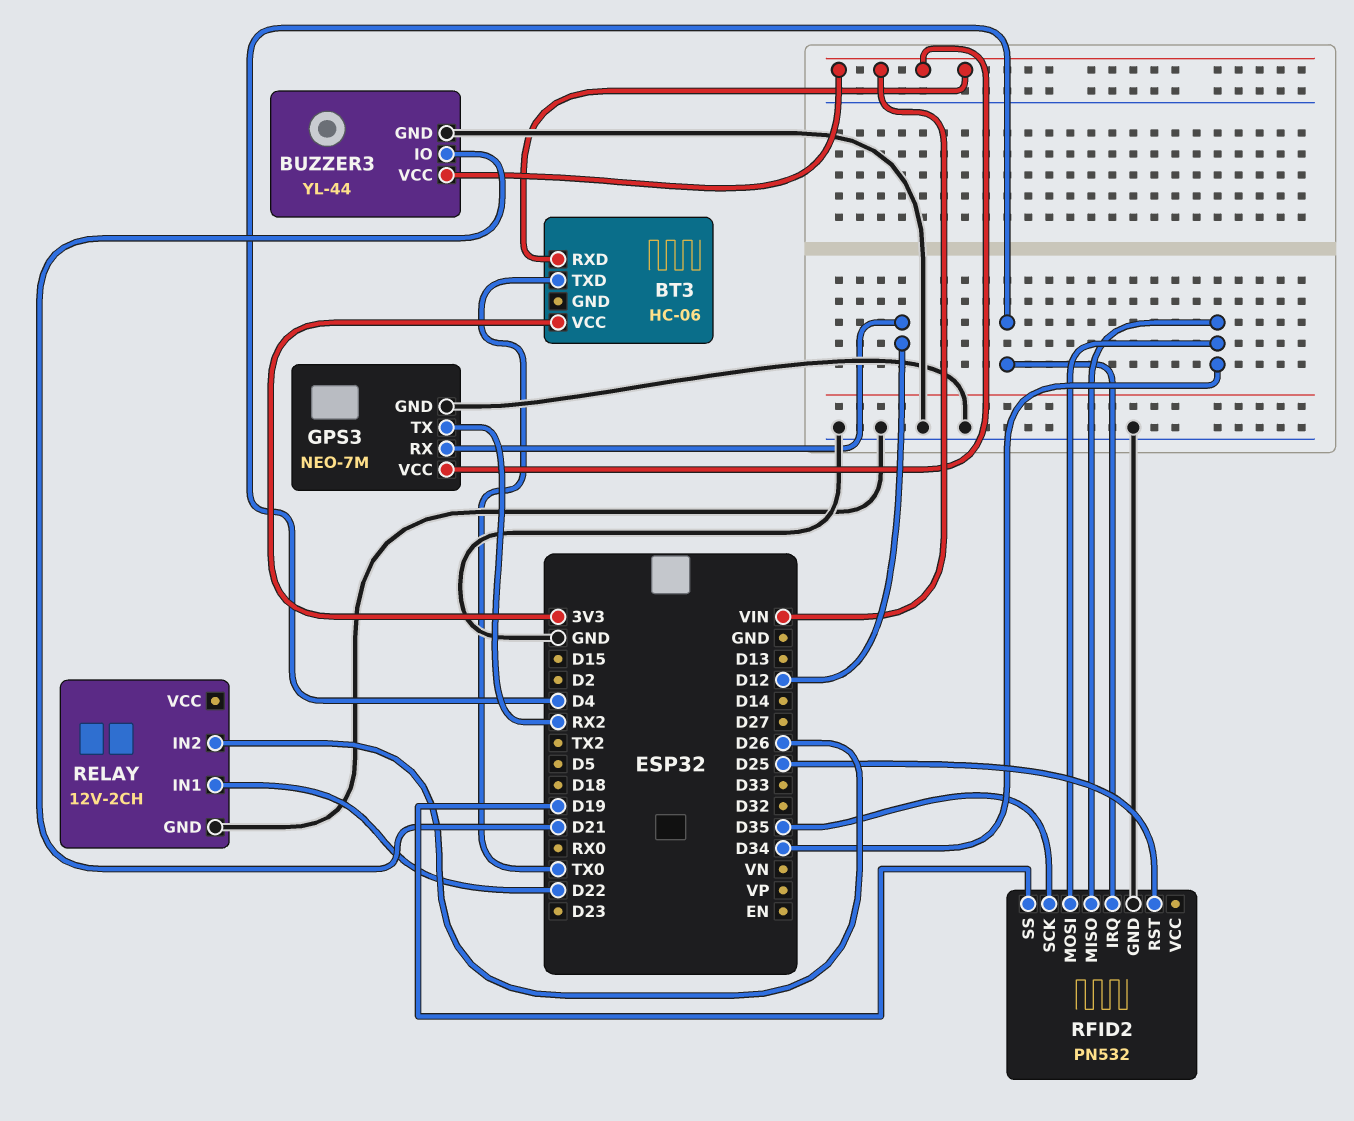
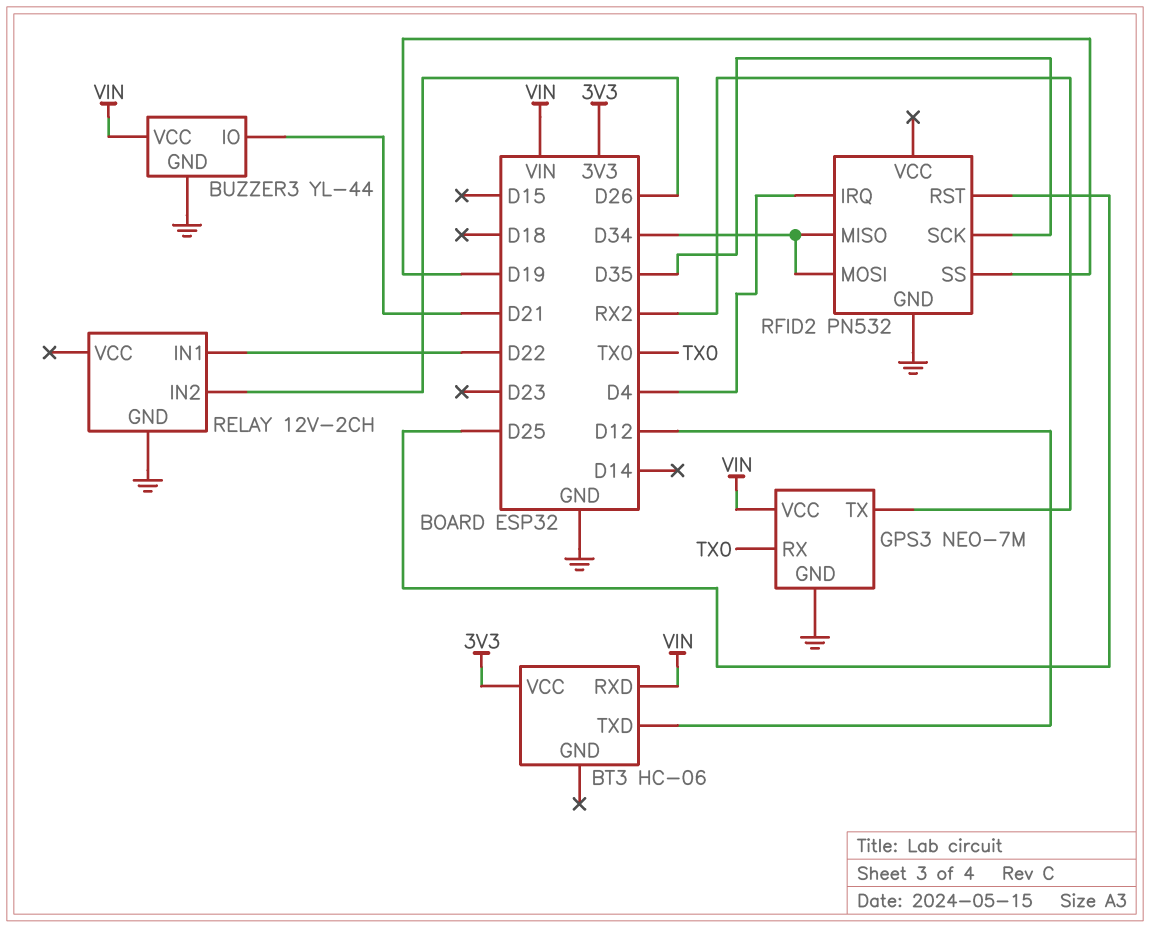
BT3 pin TXD: TX0 -> D12
GPS3 pin RX: D12 -> TX0

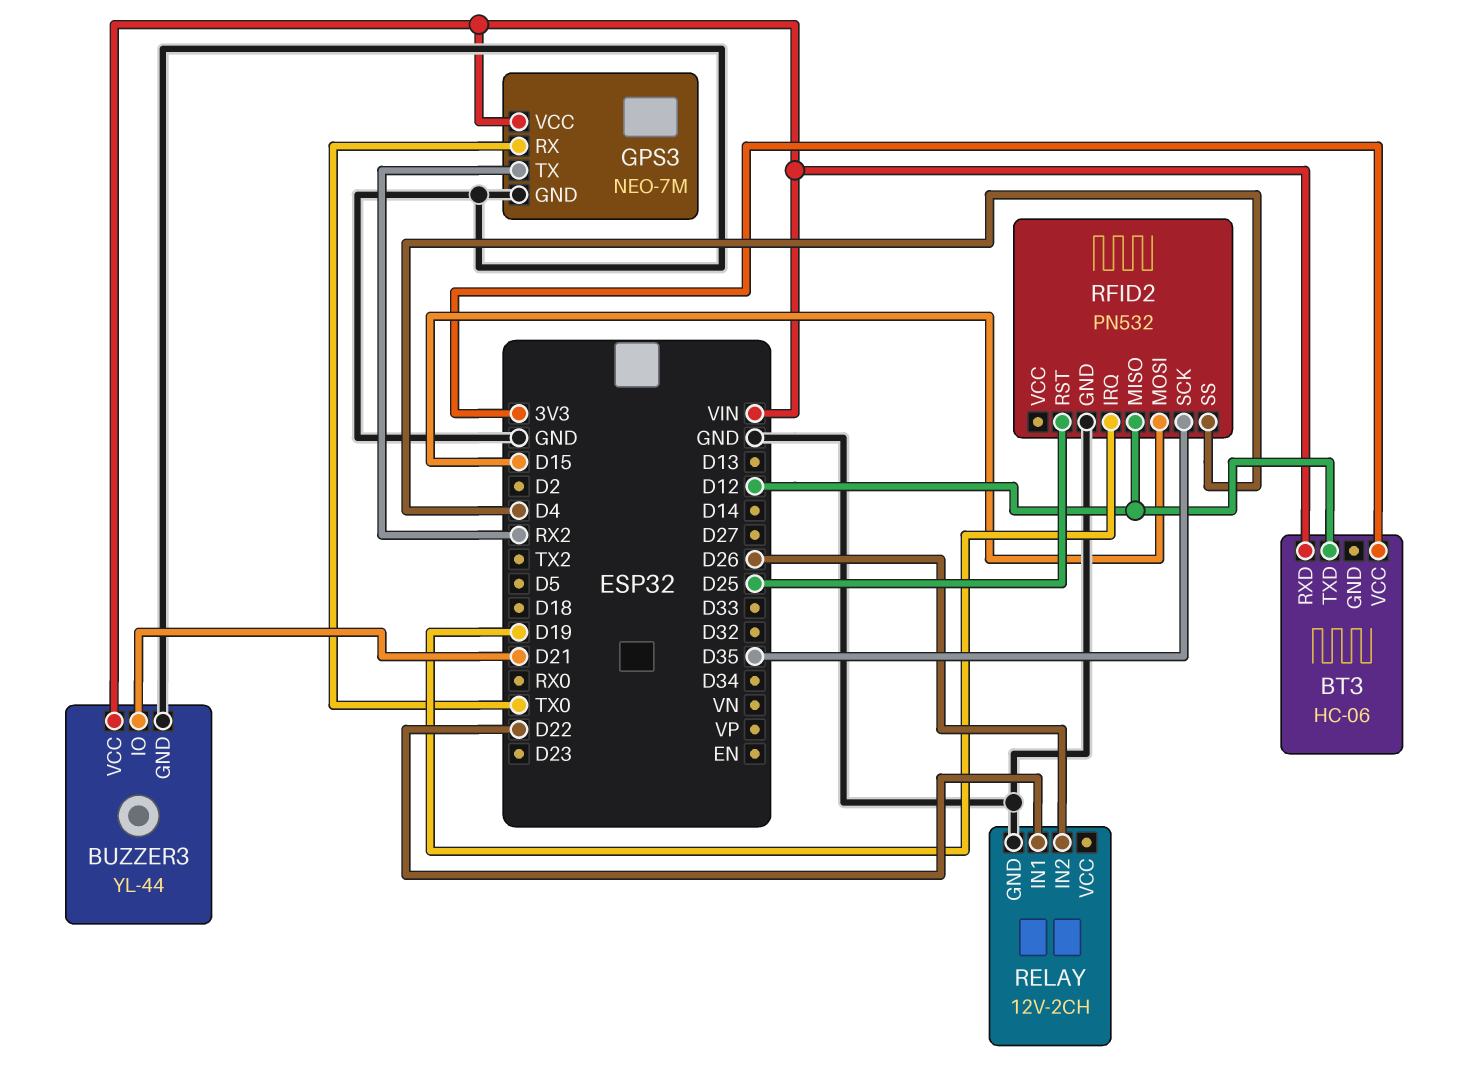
RFID2 pin IRQ: D4 -> D19
RFID2 pin MISO: D34 -> D12
RFID2 pin MOSI: D34 -> D15
RFID2 pin SS: D19 -> D4

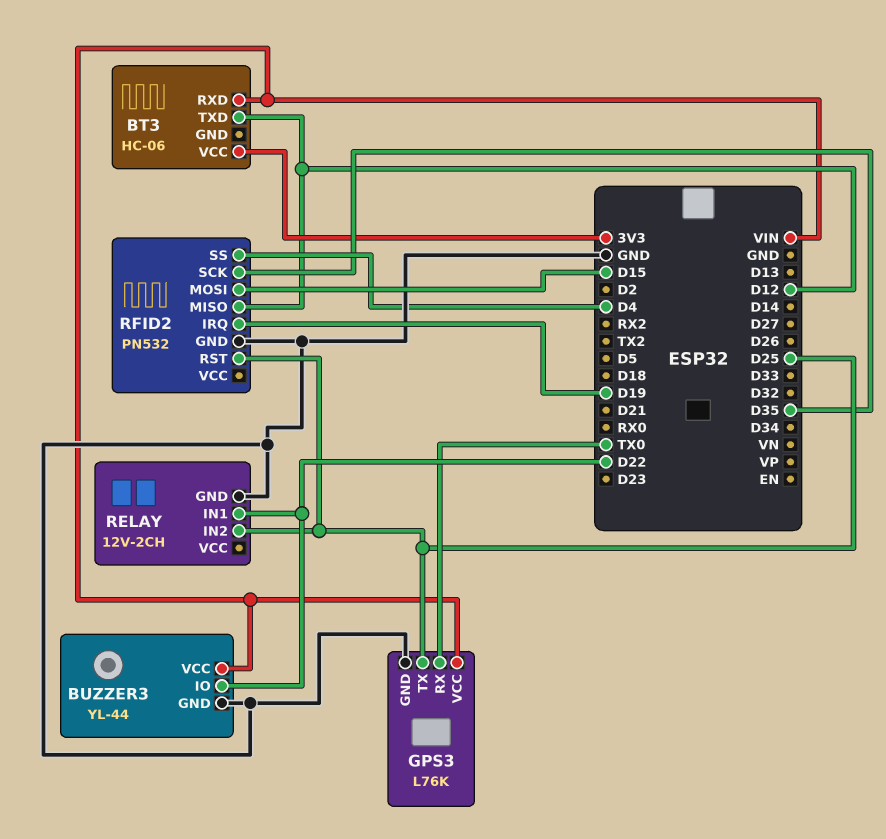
BUZZER3 pin IO: D21 -> D22
GPS3: NEO-7M -> L76K
GPS3 pin TX: RX2 -> D25
RELAY pin IN2: D26 -> D25

